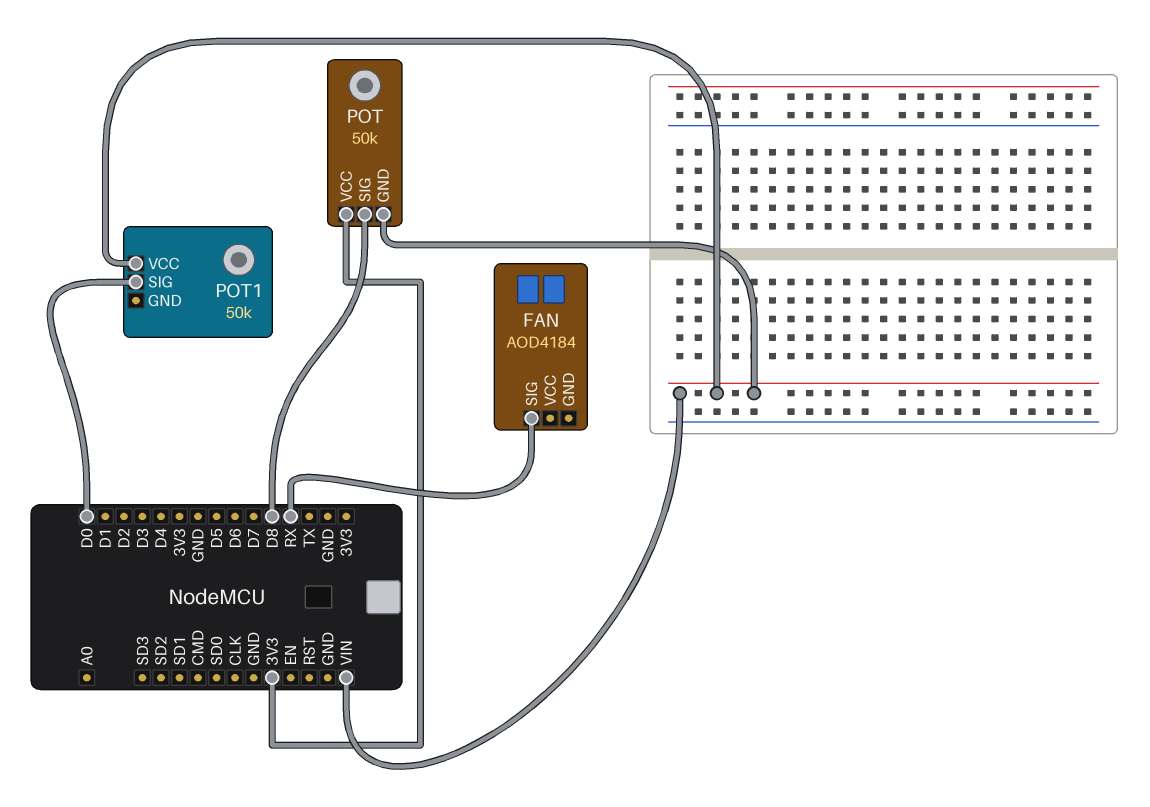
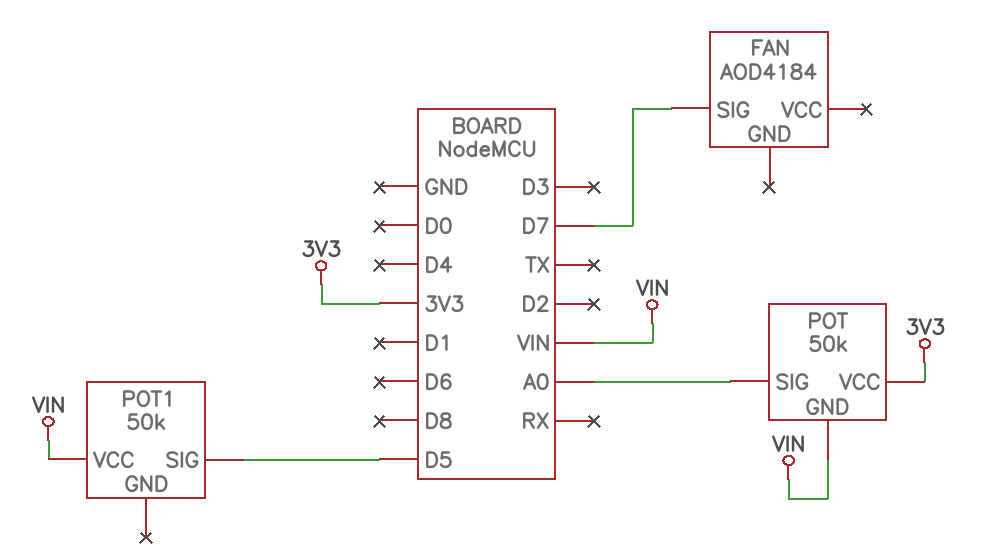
FAN pin SIG: RX -> D7
POT pin SIG: D8 -> A0
POT1 pin SIG: D0 -> D5

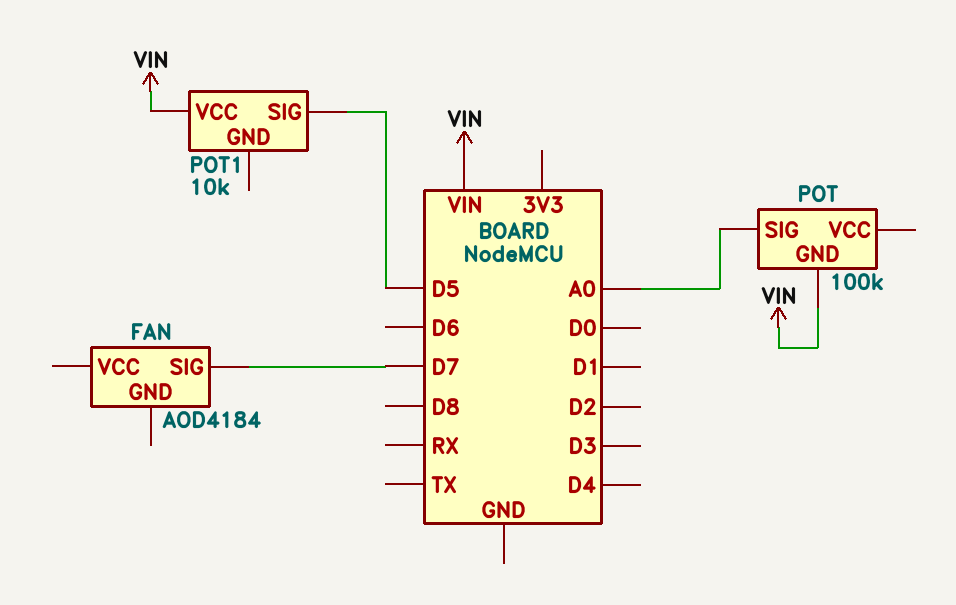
POT: 50k -> 100k
POT pin VCC: 3V3 -> none
POT1: 50k -> 10k

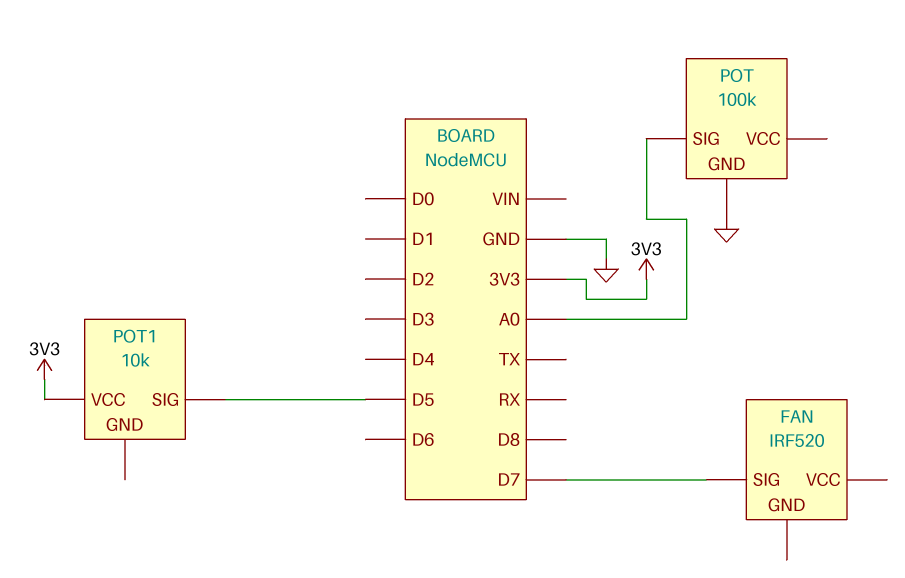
FAN: AOD4184 -> IRF520
POT pin GND: VIN -> GND
POT1 pin VCC: VIN -> 3V3

